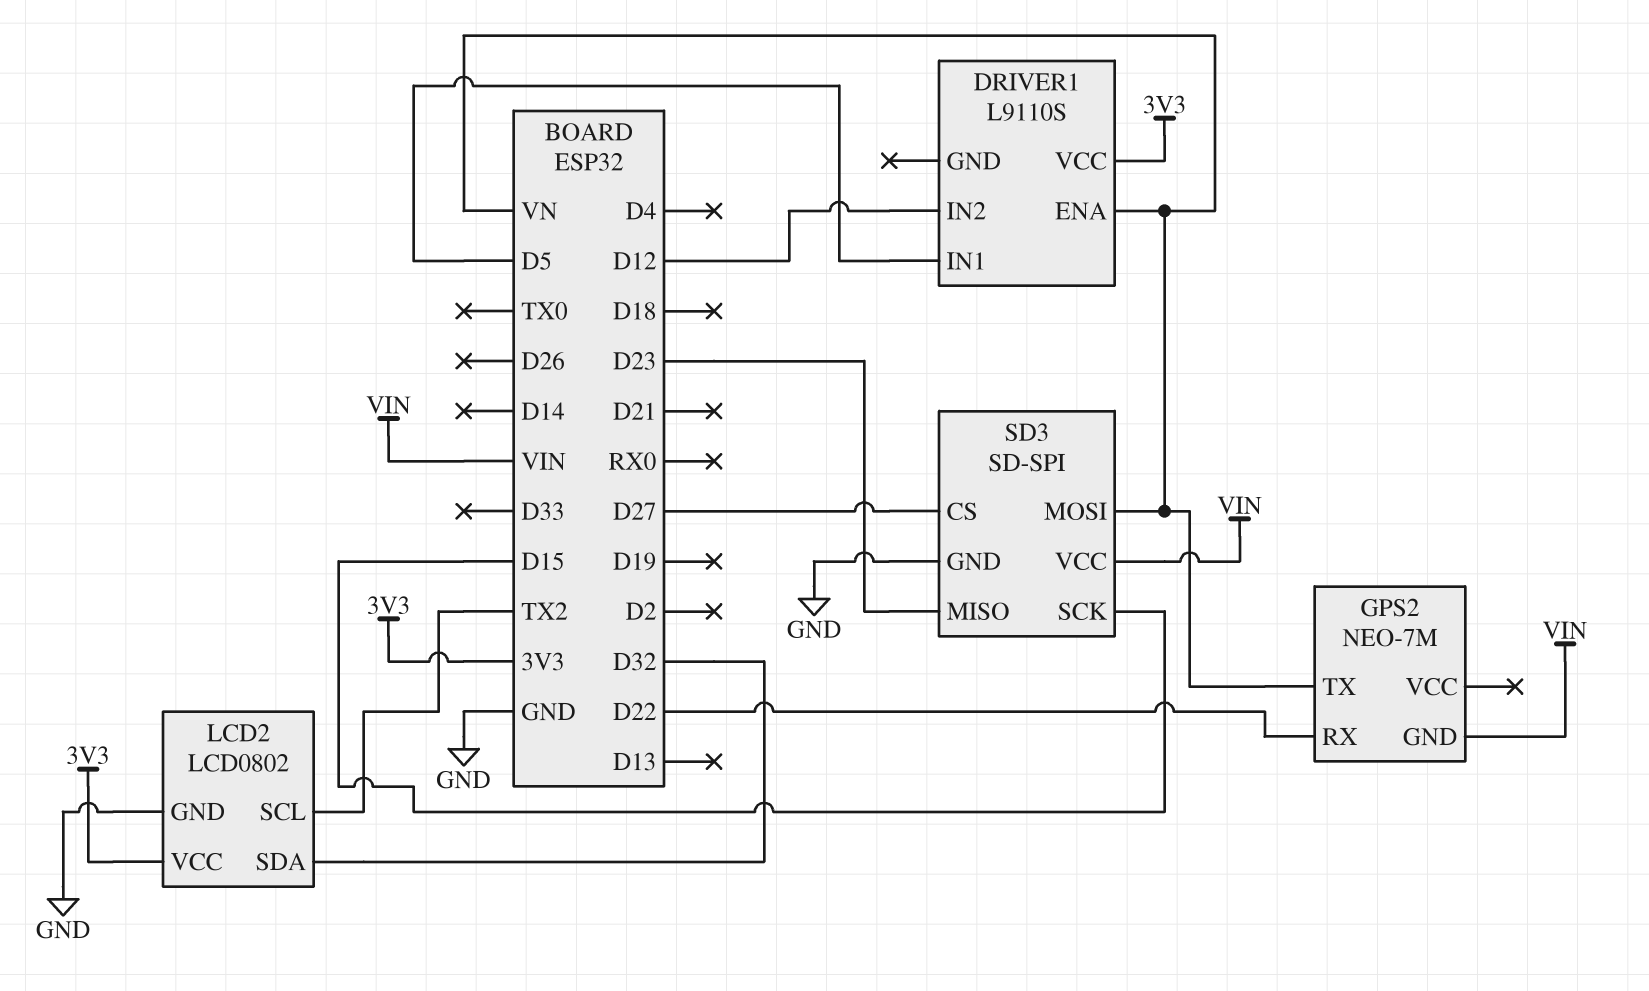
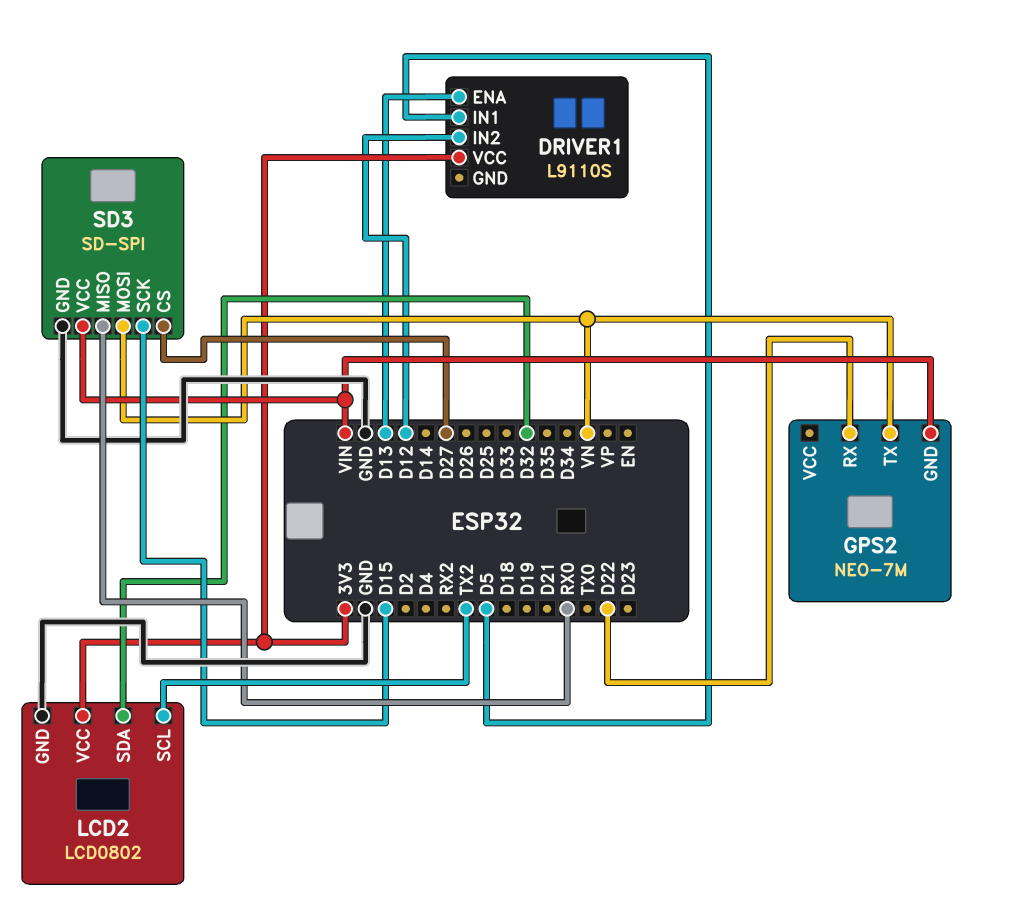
DRIVER1 pin ENA: VN -> D13
SD3 pin MISO: D23 -> RX0

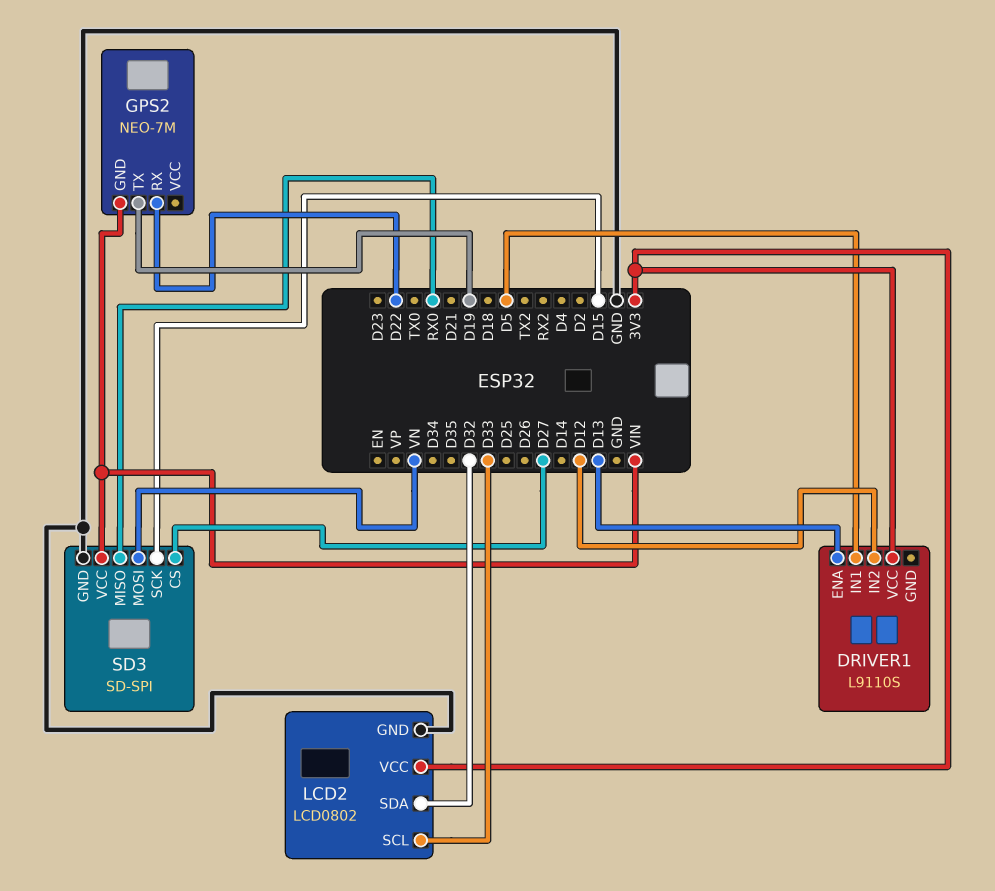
GPS2 pin TX: VN -> D19
LCD2 pin SCL: TX2 -> D33

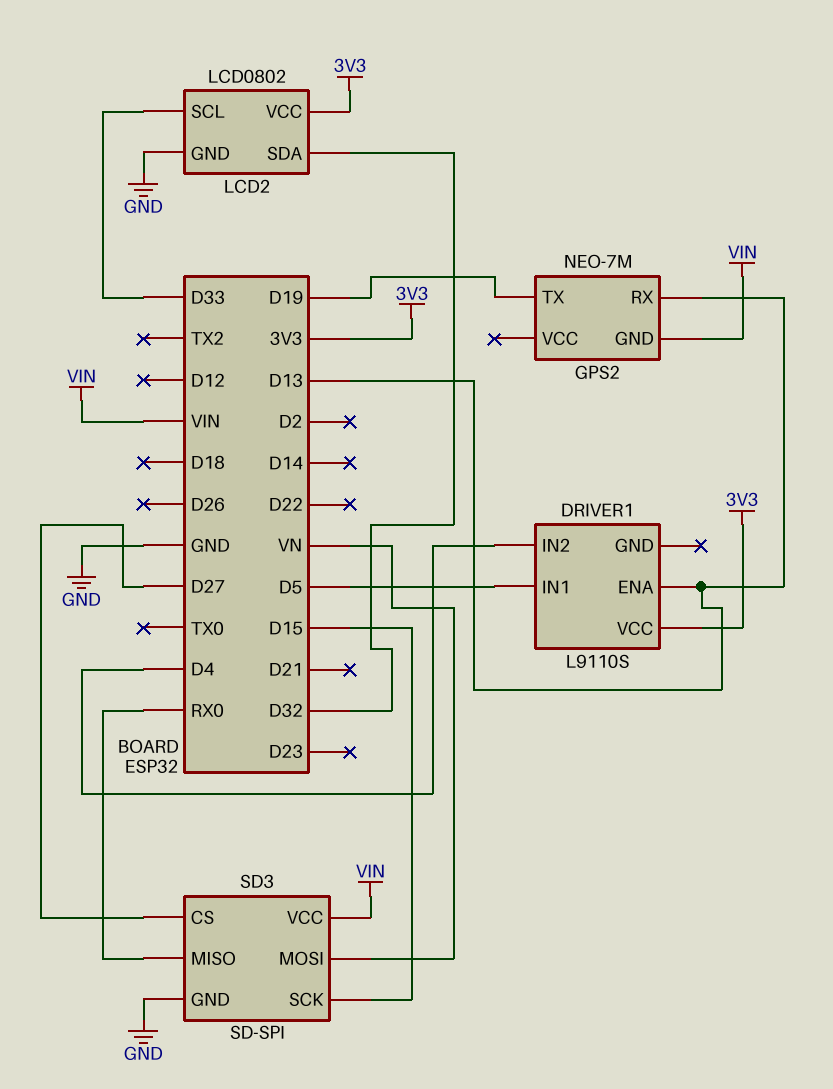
DRIVER1 pin IN2: D12 -> D4
GPS2 pin RX: D22 -> D13

